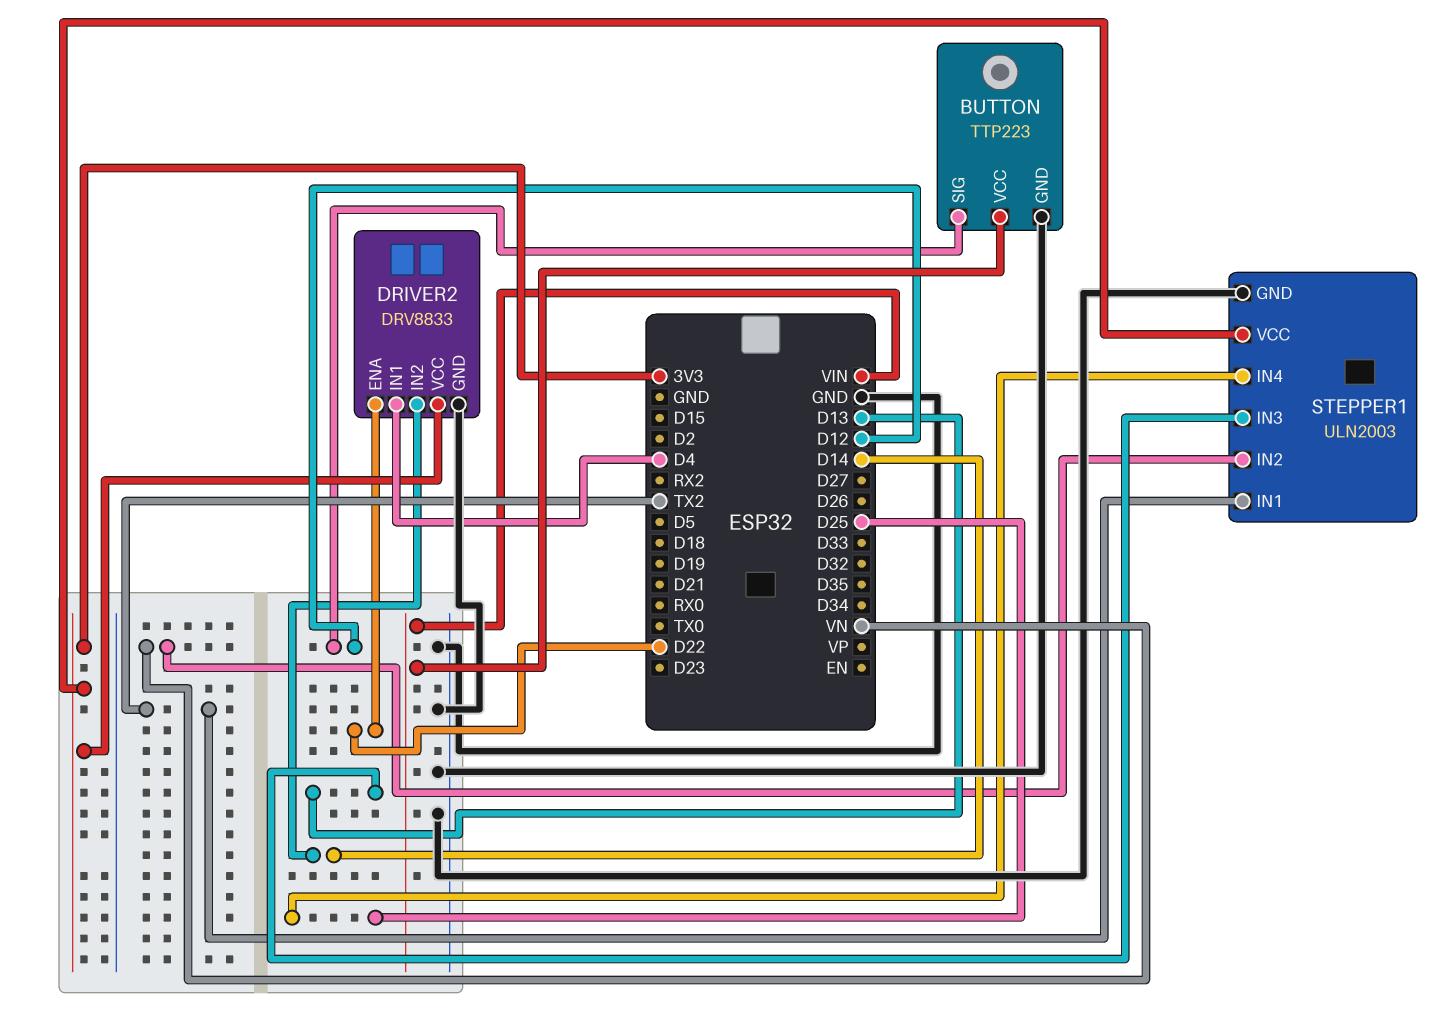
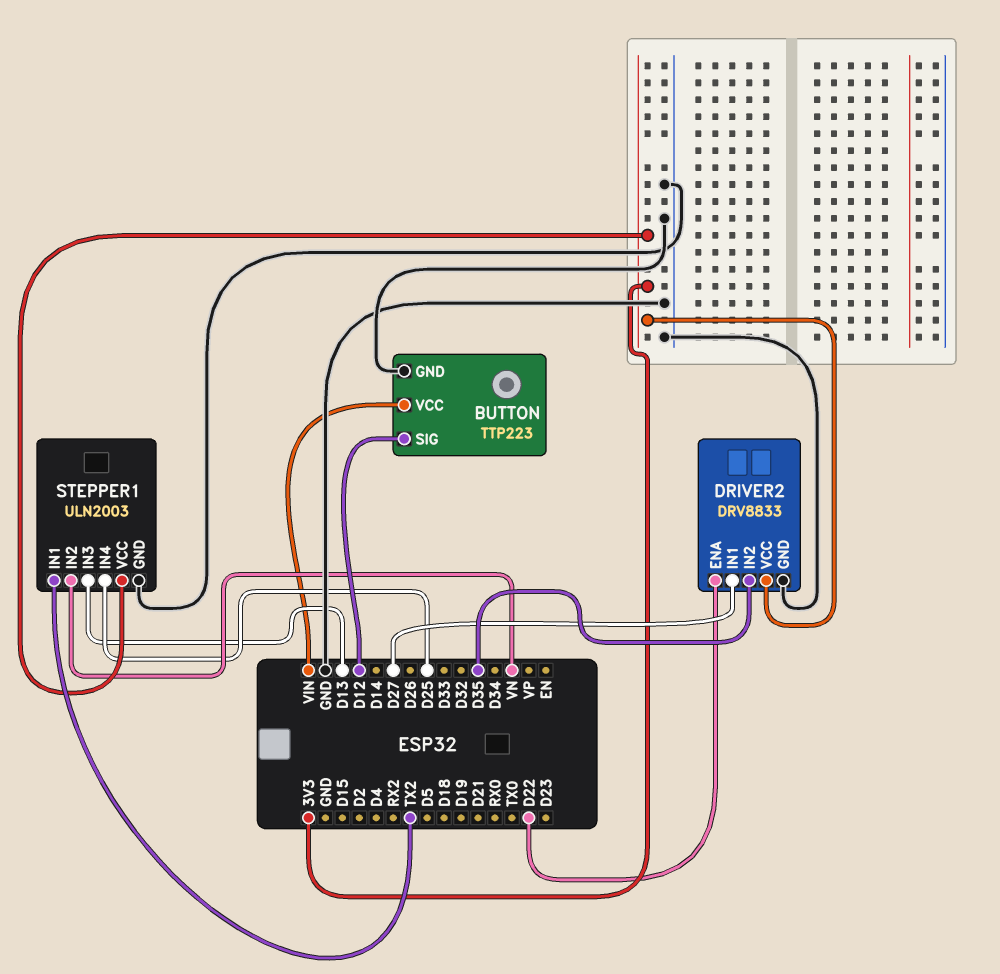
DRIVER2 pin IN1: D4 -> D27
DRIVER2 pin IN2: D14 -> D35

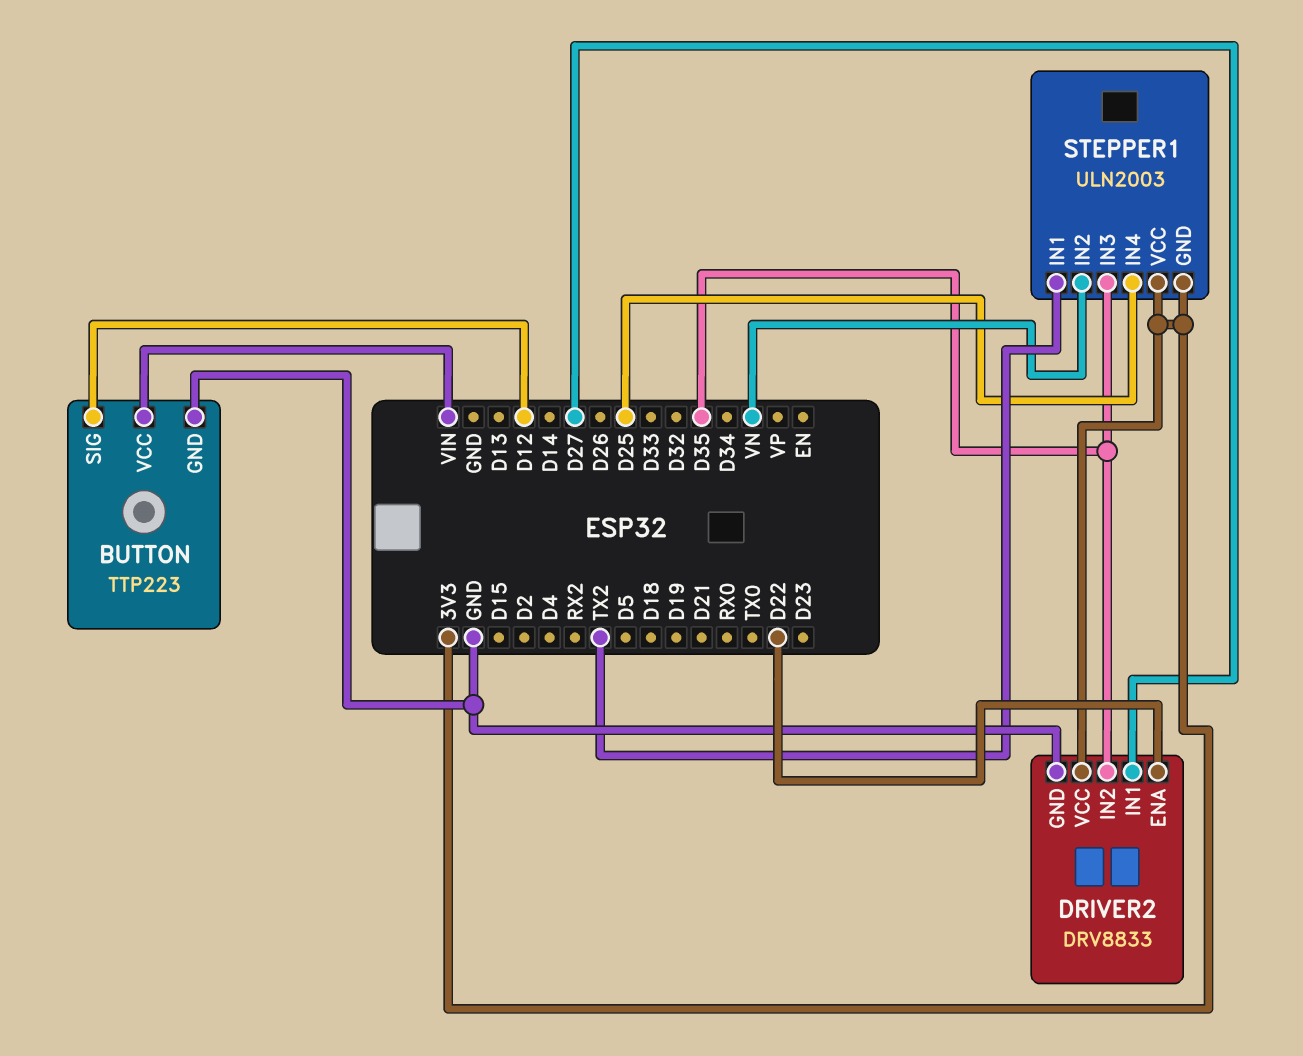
STEPPER1 pin GND: GND -> 3V3
STEPPER1 pin IN3: D13 -> D35

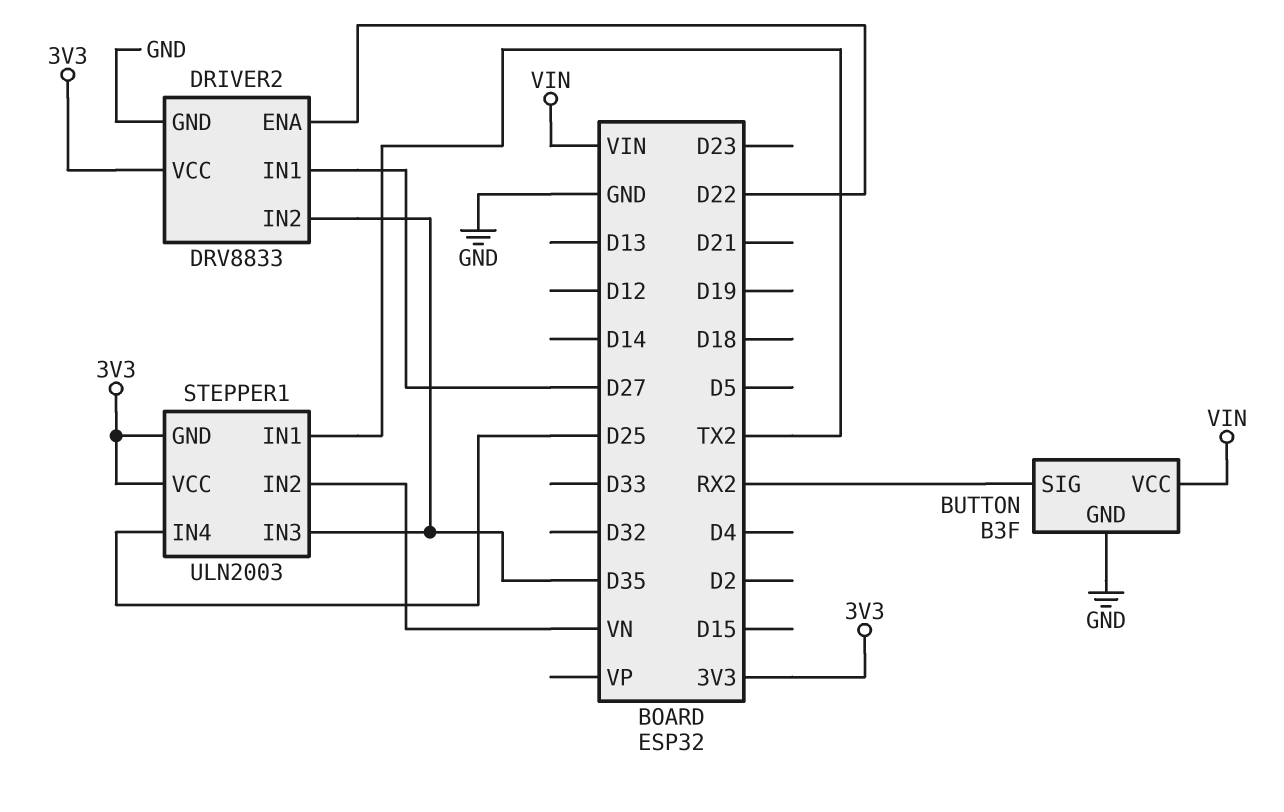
BUTTON: TTP223 -> B3F
BUTTON pin SIG: D12 -> RX2

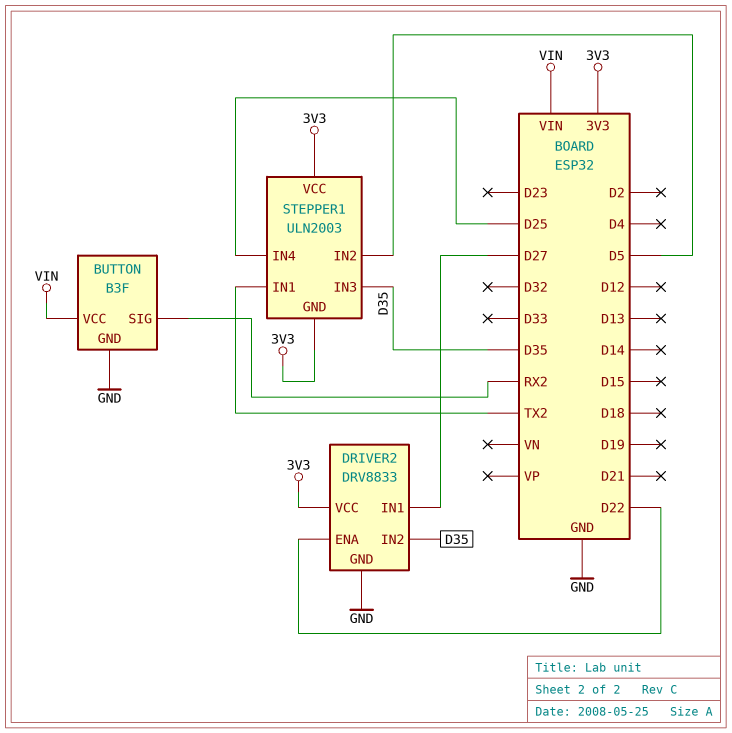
STEPPER1 pin IN2: VN -> D5

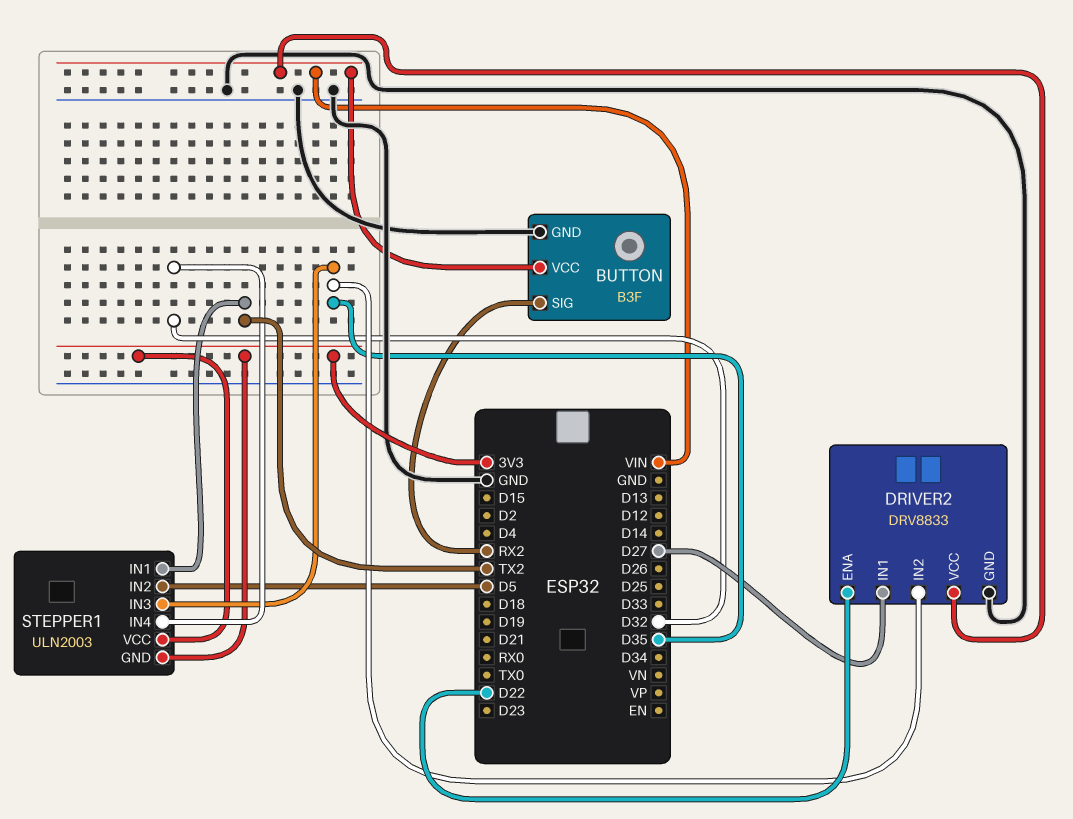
DRIVER2 pin VCC: 3V3 -> VIN
STEPPER1 pin IN4: D25 -> D32

